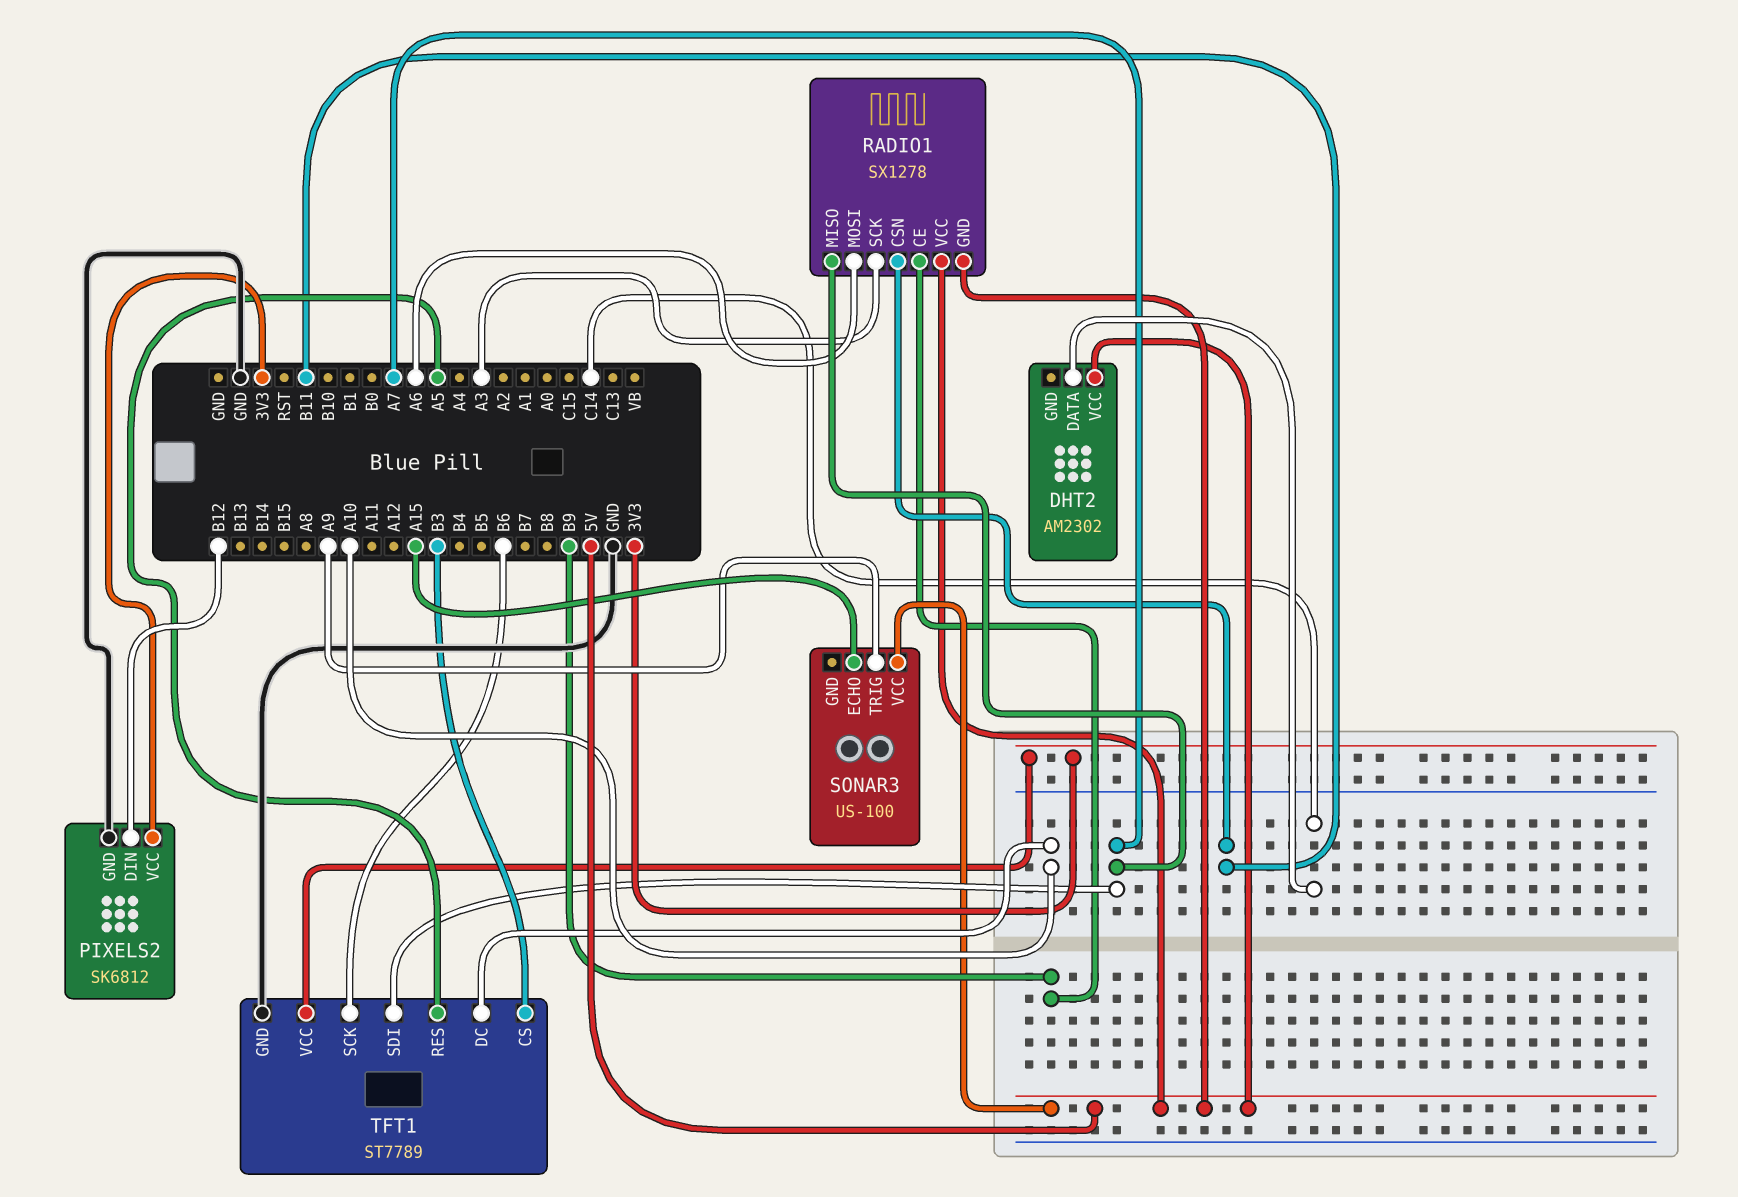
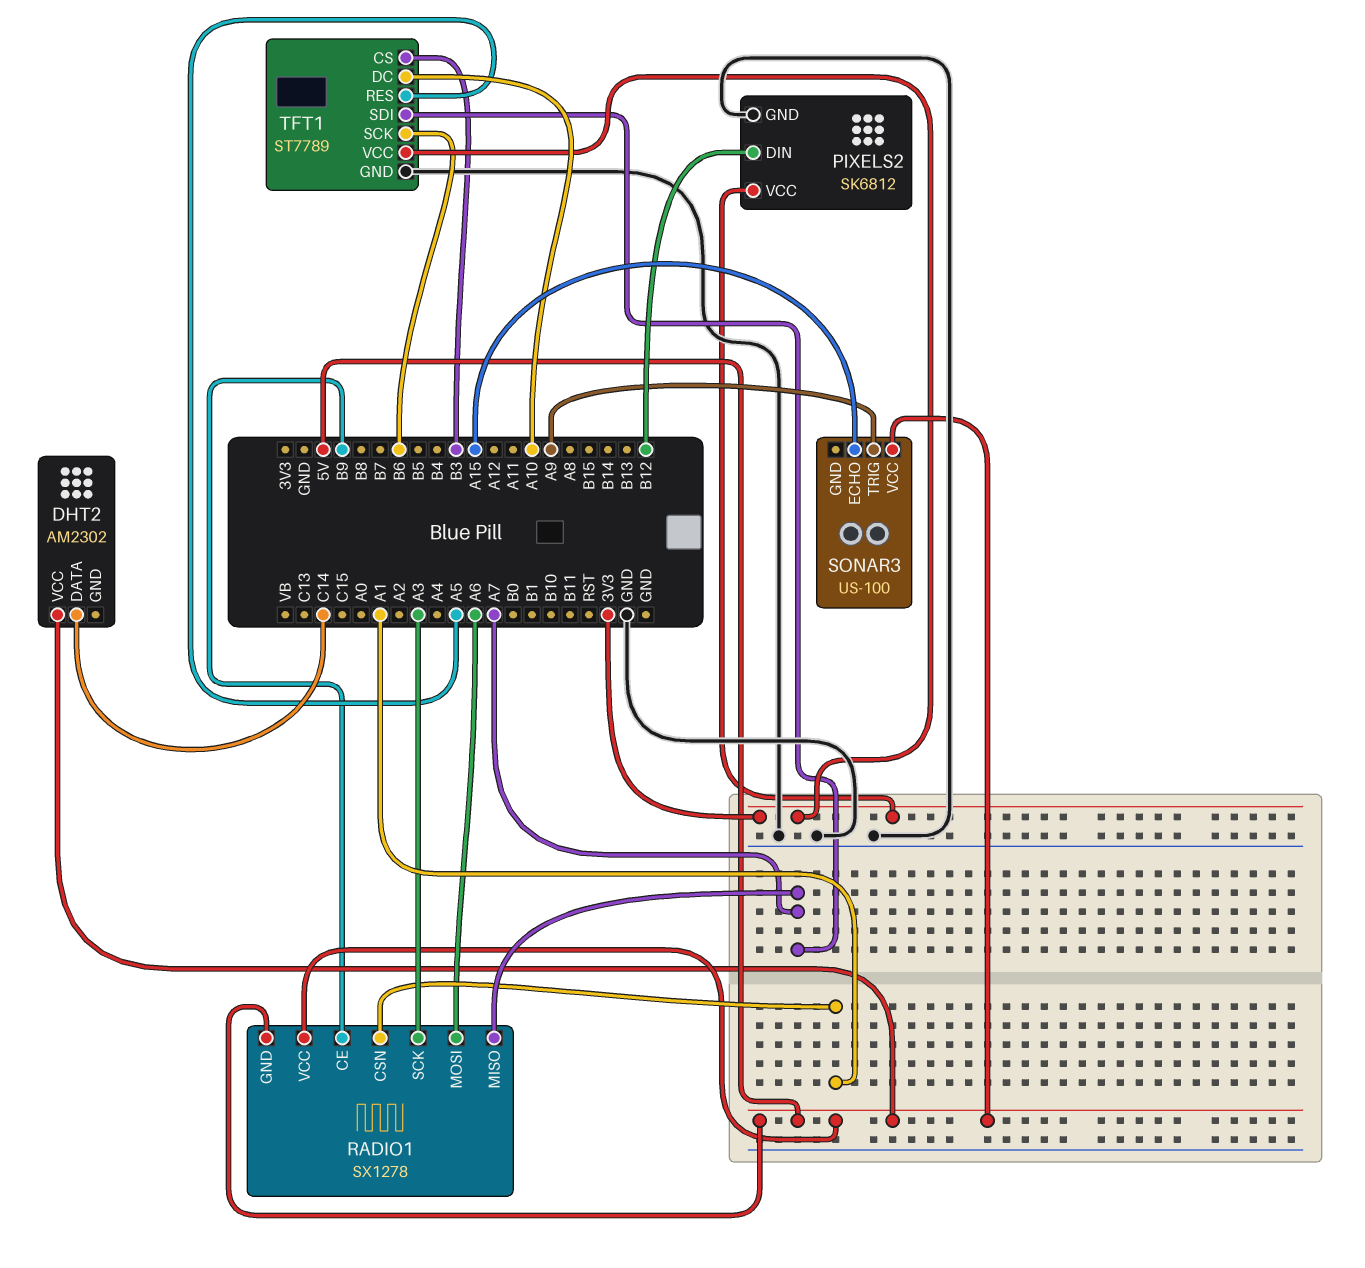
RADIO1 pin CSN: B11 -> A1

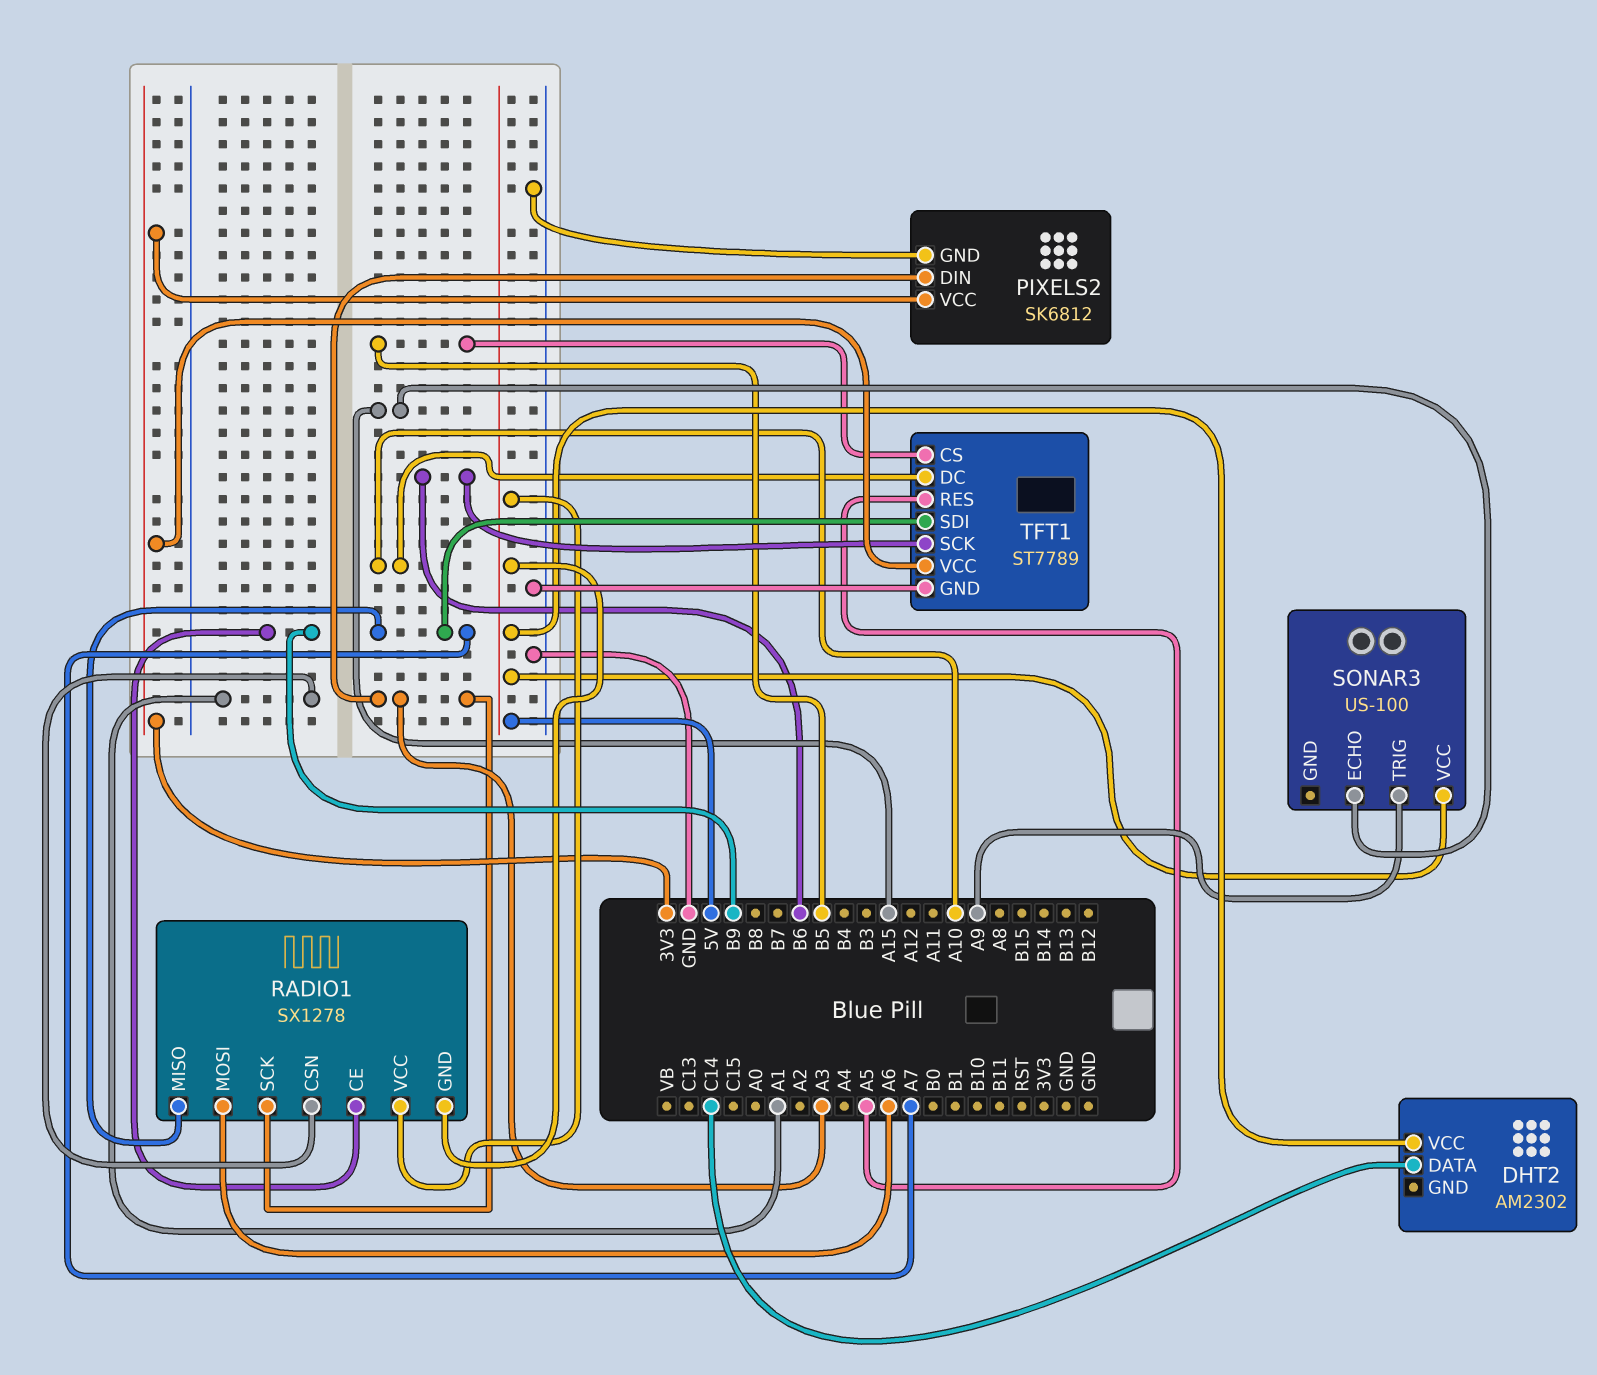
PIXELS2 pin DIN: B12 -> A3
TFT1 pin CS: B3 -> B5

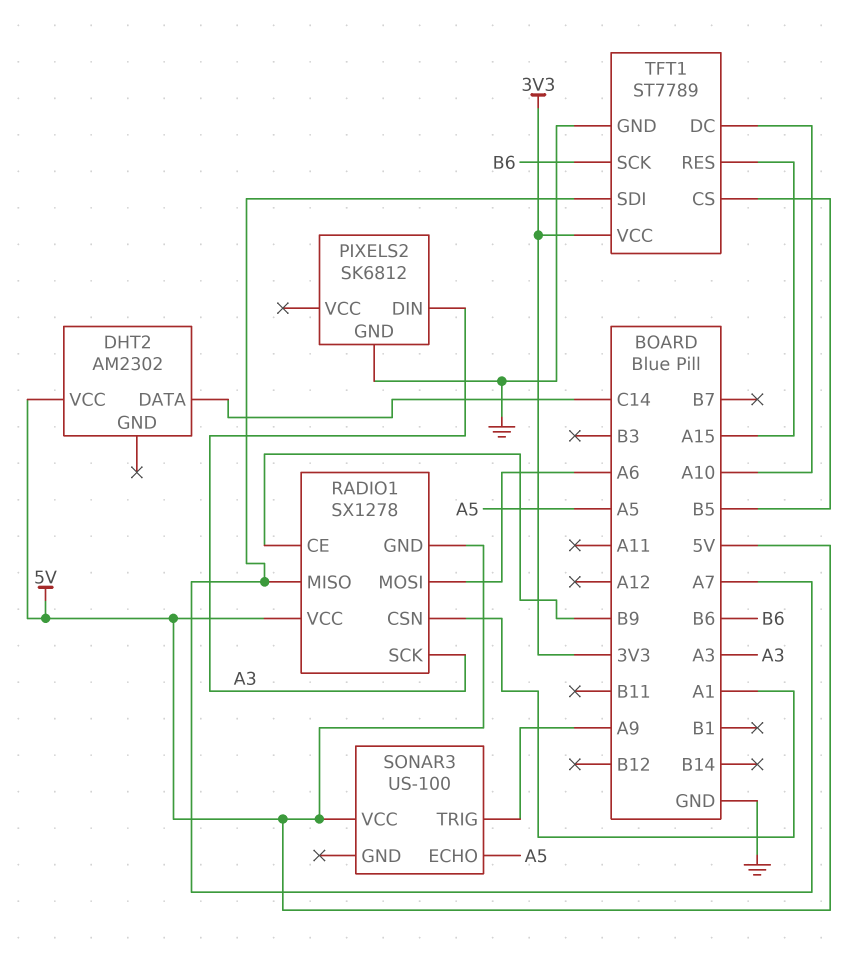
PIXELS2 pin VCC: 3V3 -> none
SONAR3 pin ECHO: A15 -> A5
TFT1 pin RES: A5 -> A15

